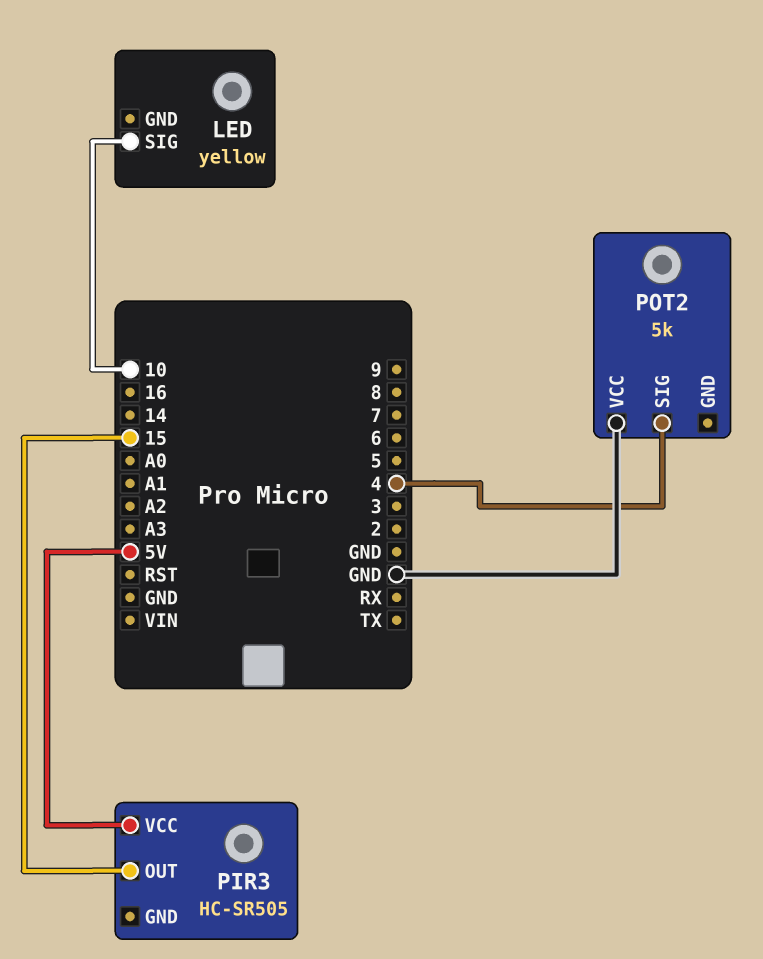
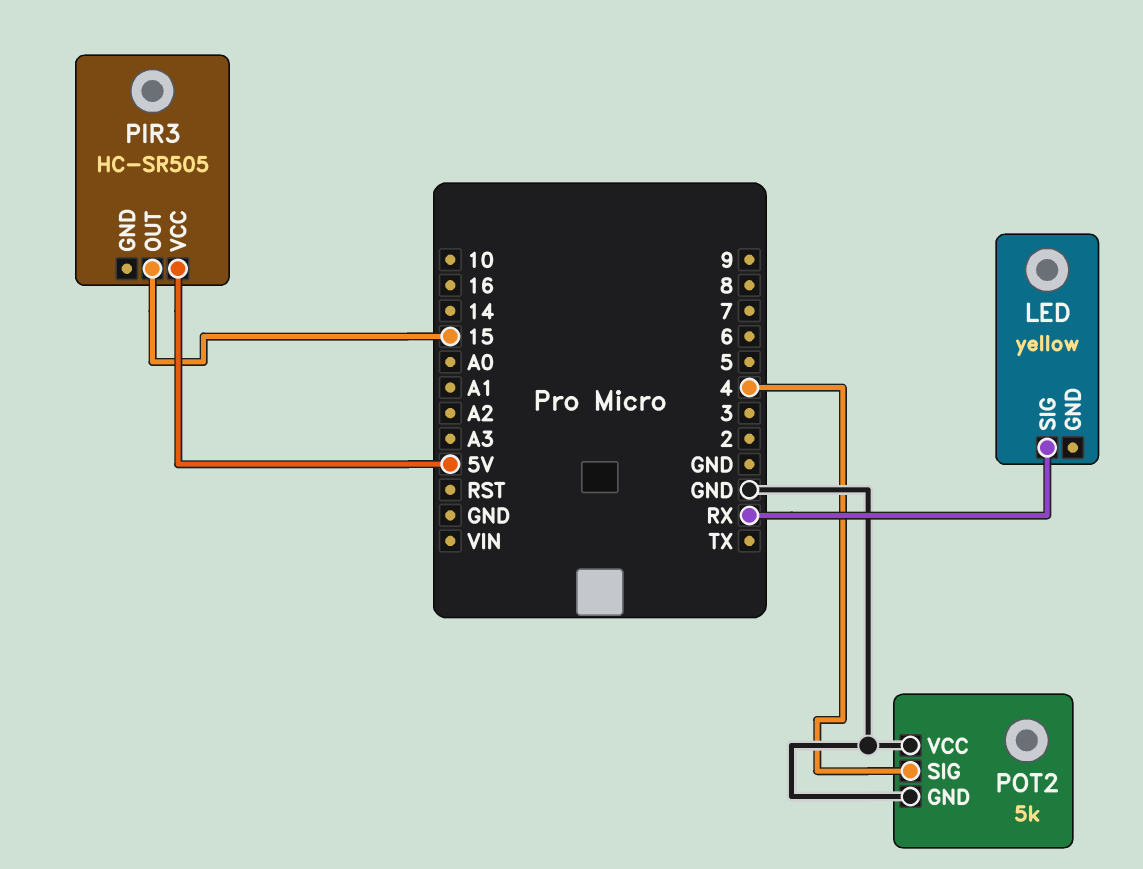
LED pin SIG: 10 -> RX
POT2 pin GND: none -> GND

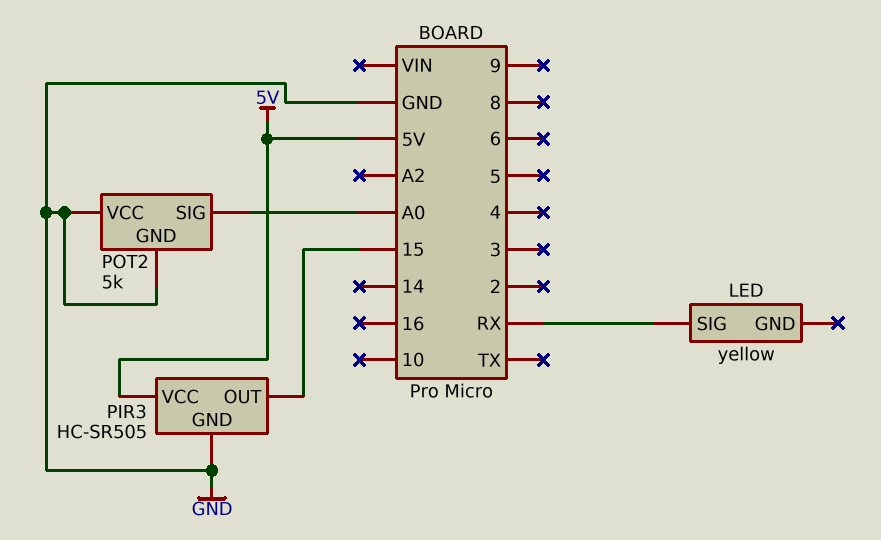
PIR3 pin GND: none -> GND
POT2 pin SIG: 4 -> A0

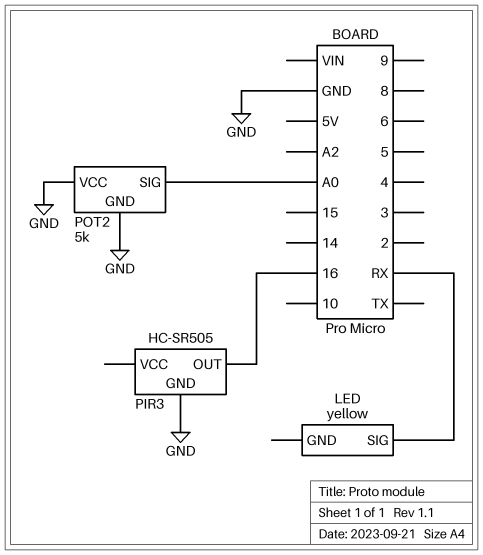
PIR3 pin OUT: 15 -> 16
PIR3 pin VCC: 5V -> none

